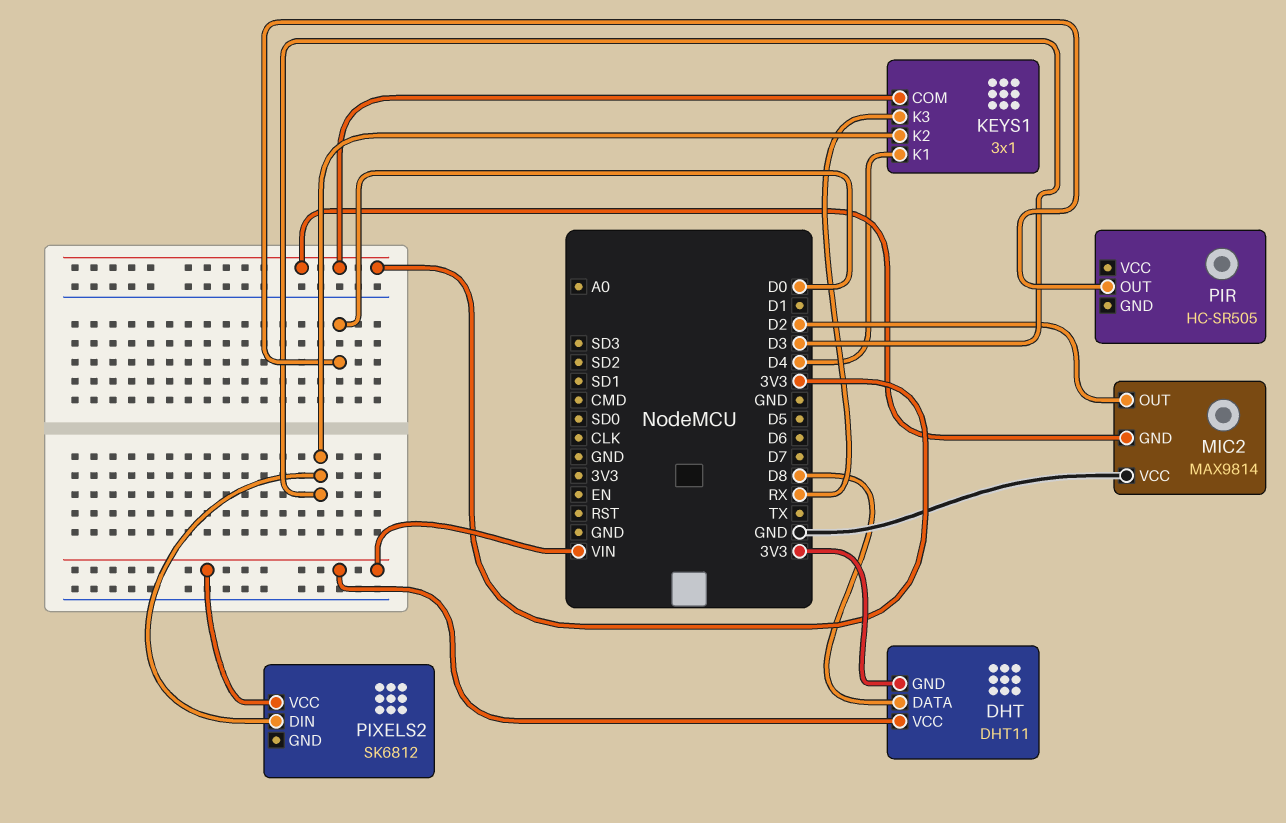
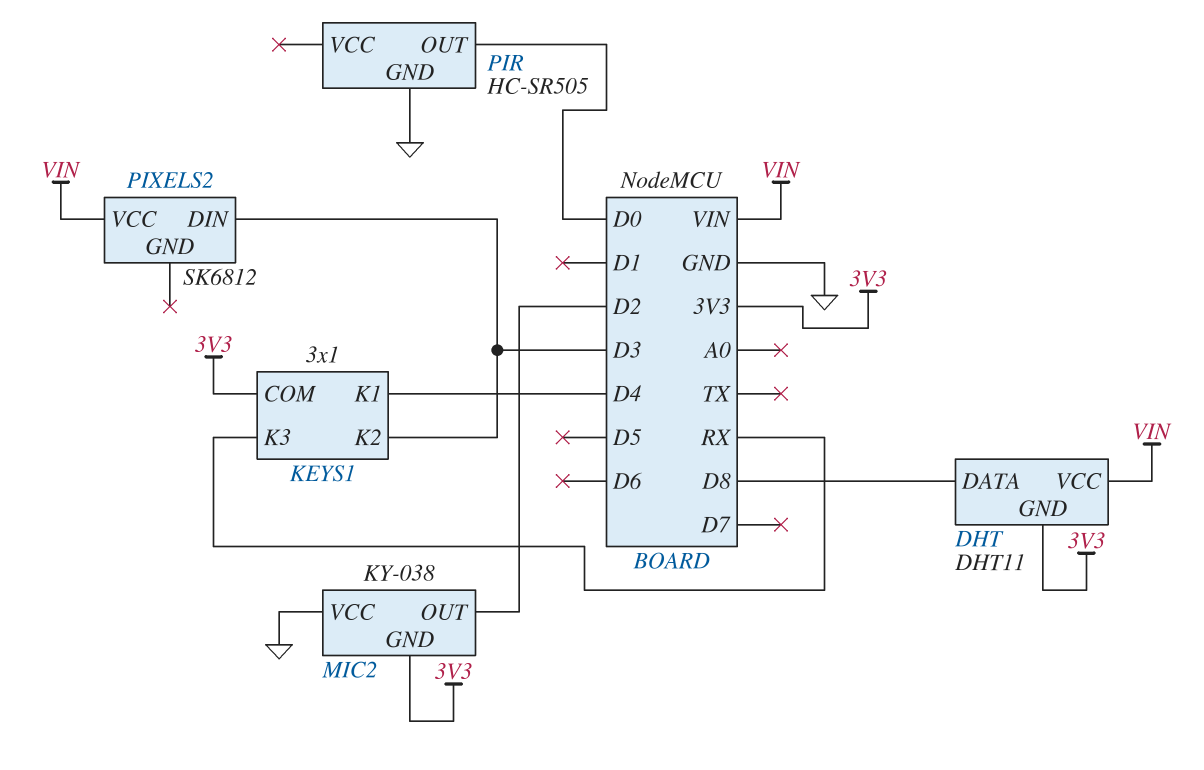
MIC2: MAX9814 -> KY-038
PIR pin GND: none -> GND

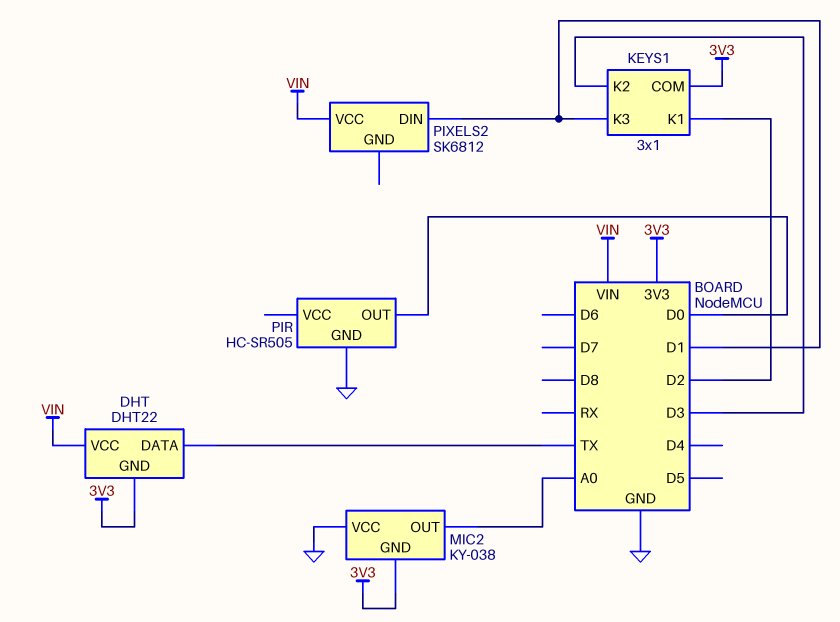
DHT: DHT11 -> DHT22
DHT pin DATA: D8 -> TX
KEYS1 pin K1: D4 -> D2
KEYS1 pin K3: RX -> D1
MIC2 pin OUT: D2 -> A0
PIXELS2 pin DIN: D3 -> D1

